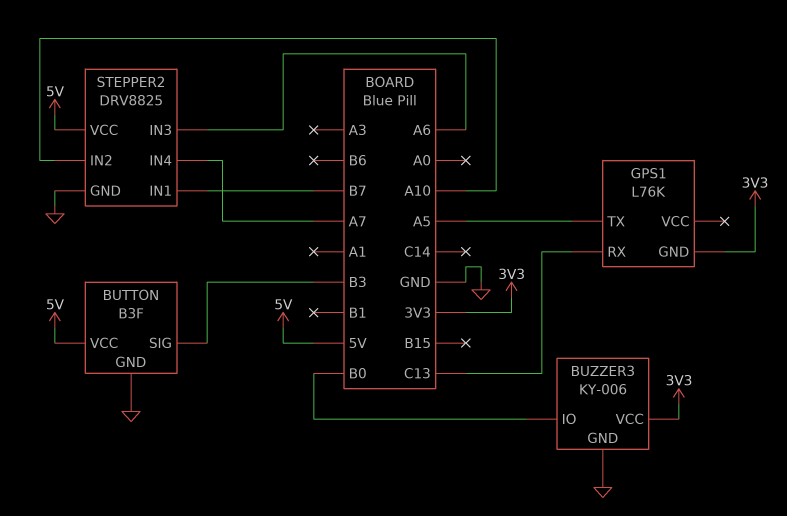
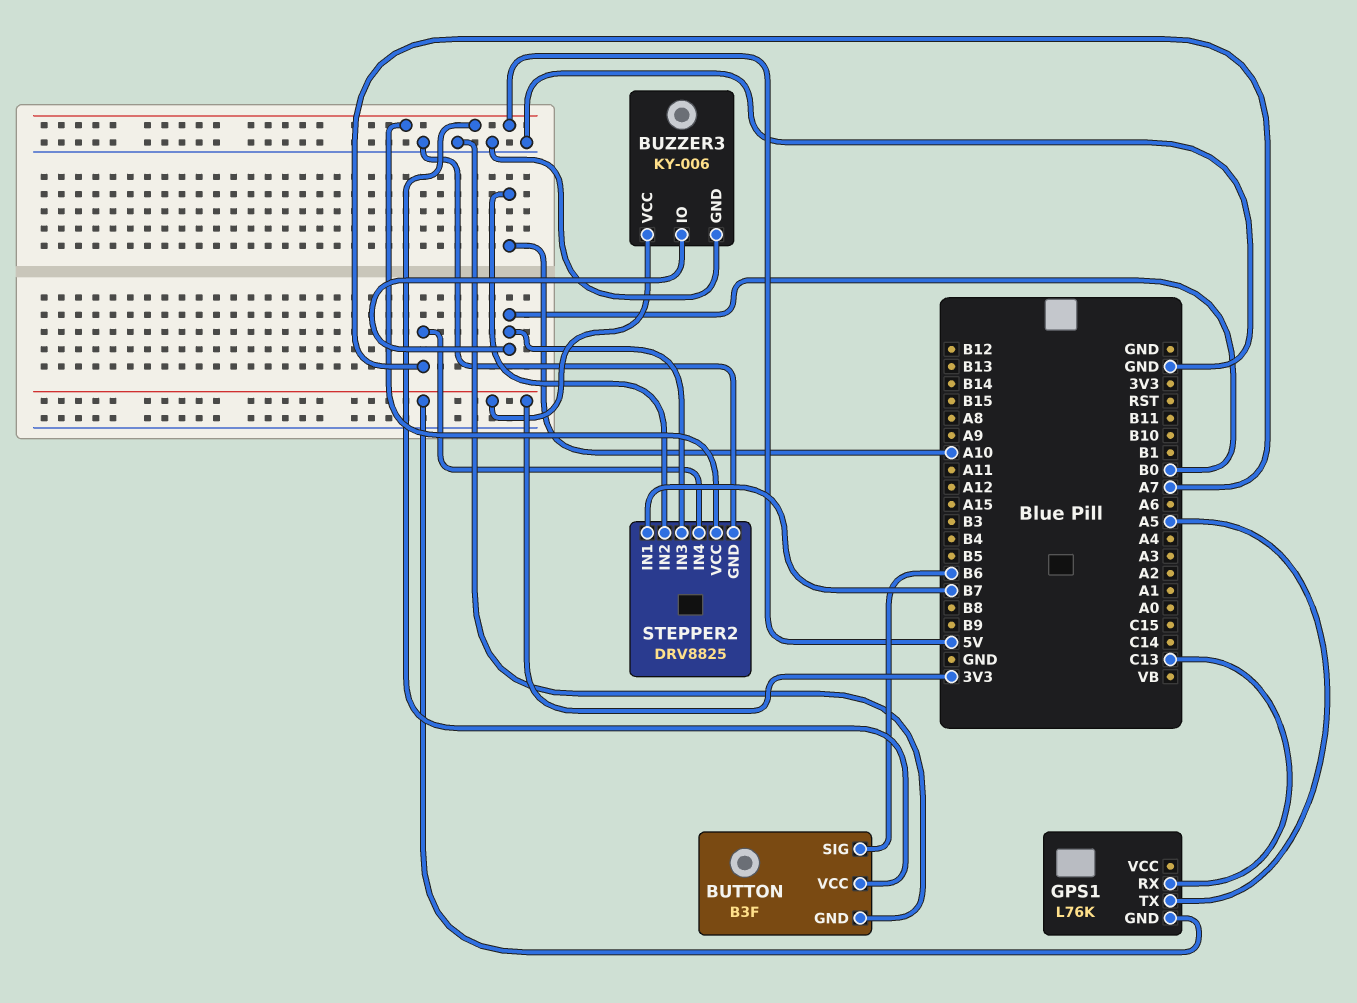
BUTTON pin SIG: B3 -> B6
STEPPER2 pin IN3: A6 -> B0

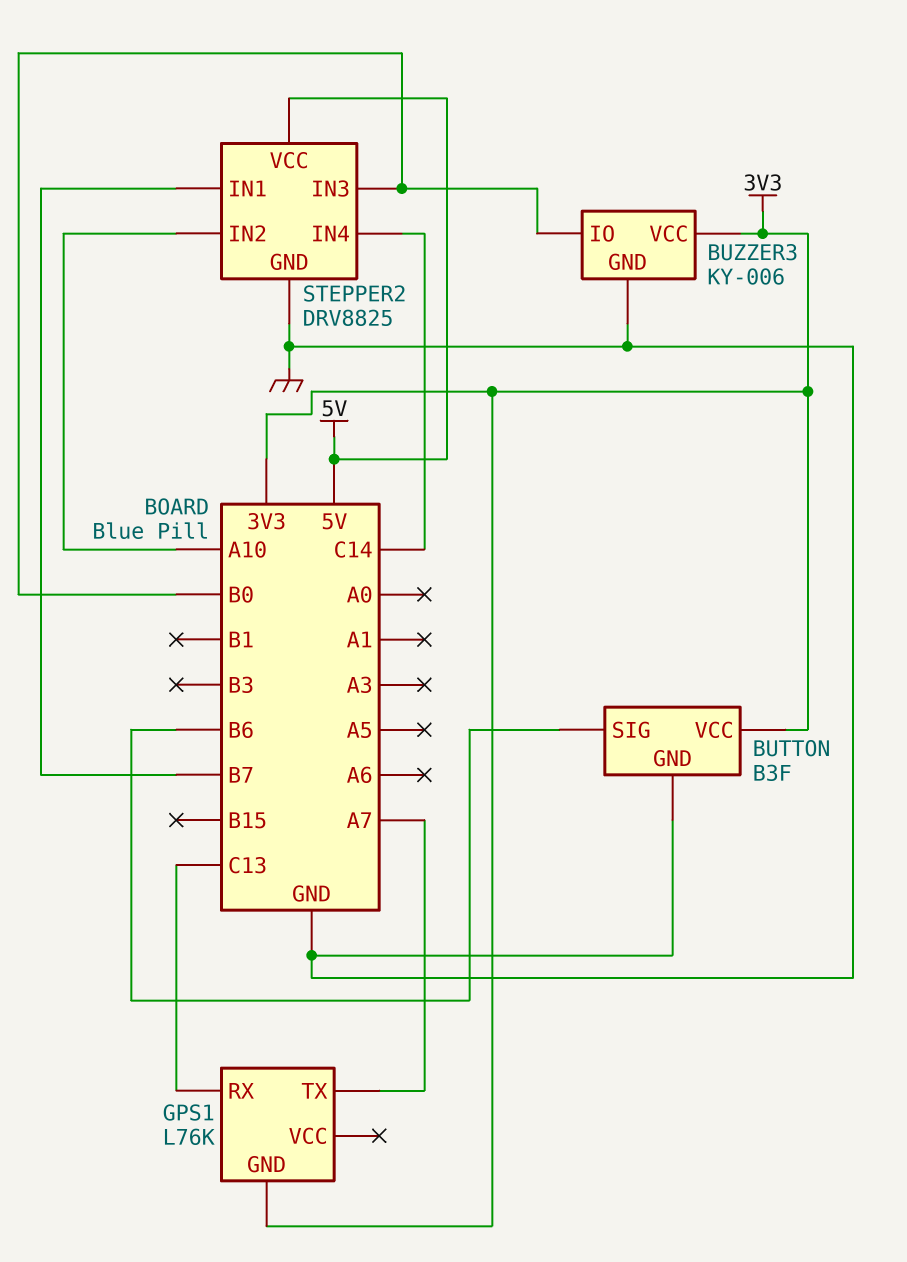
BUTTON pin VCC: 5V -> 3V3
GPS1 pin TX: A5 -> A7
STEPPER2 pin IN4: A7 -> C14

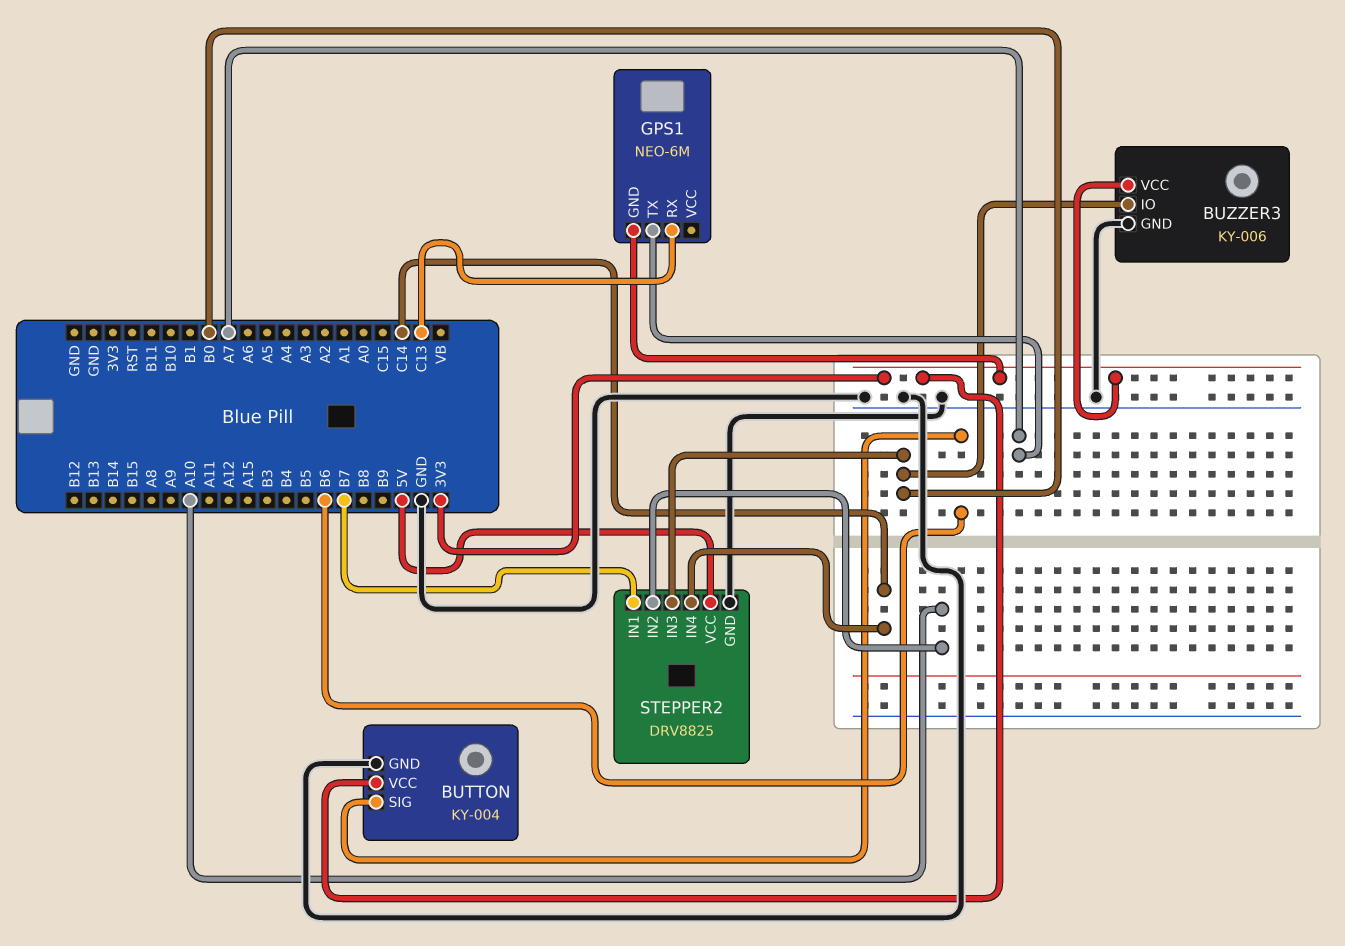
BUTTON: B3F -> KY-004
GPS1: L76K -> NEO-6M

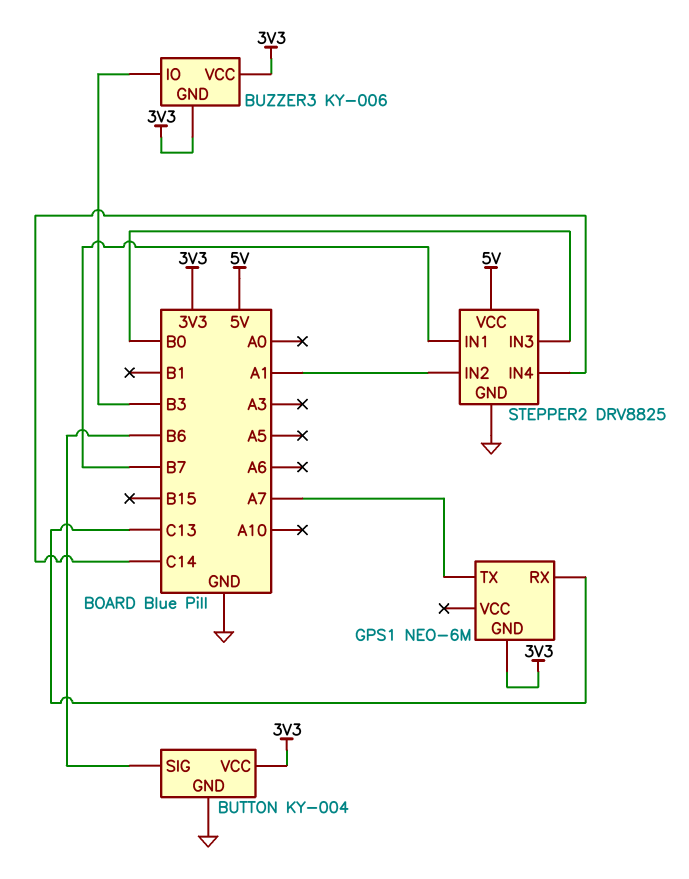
BUZZER3 pin GND: GND -> 3V3
BUZZER3 pin IO: B0 -> B3
STEPPER2 pin IN2: A10 -> A1

